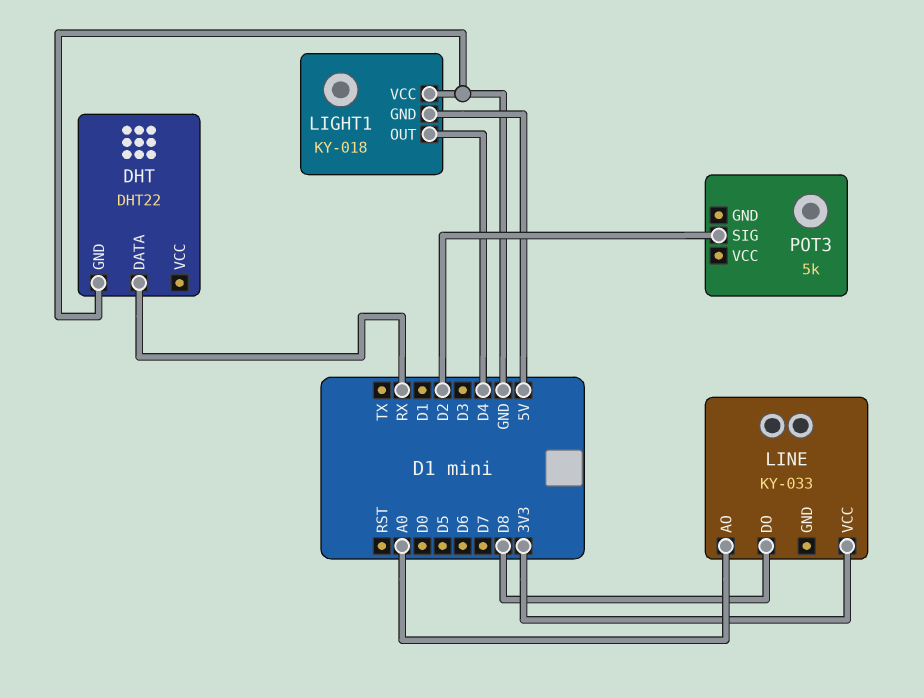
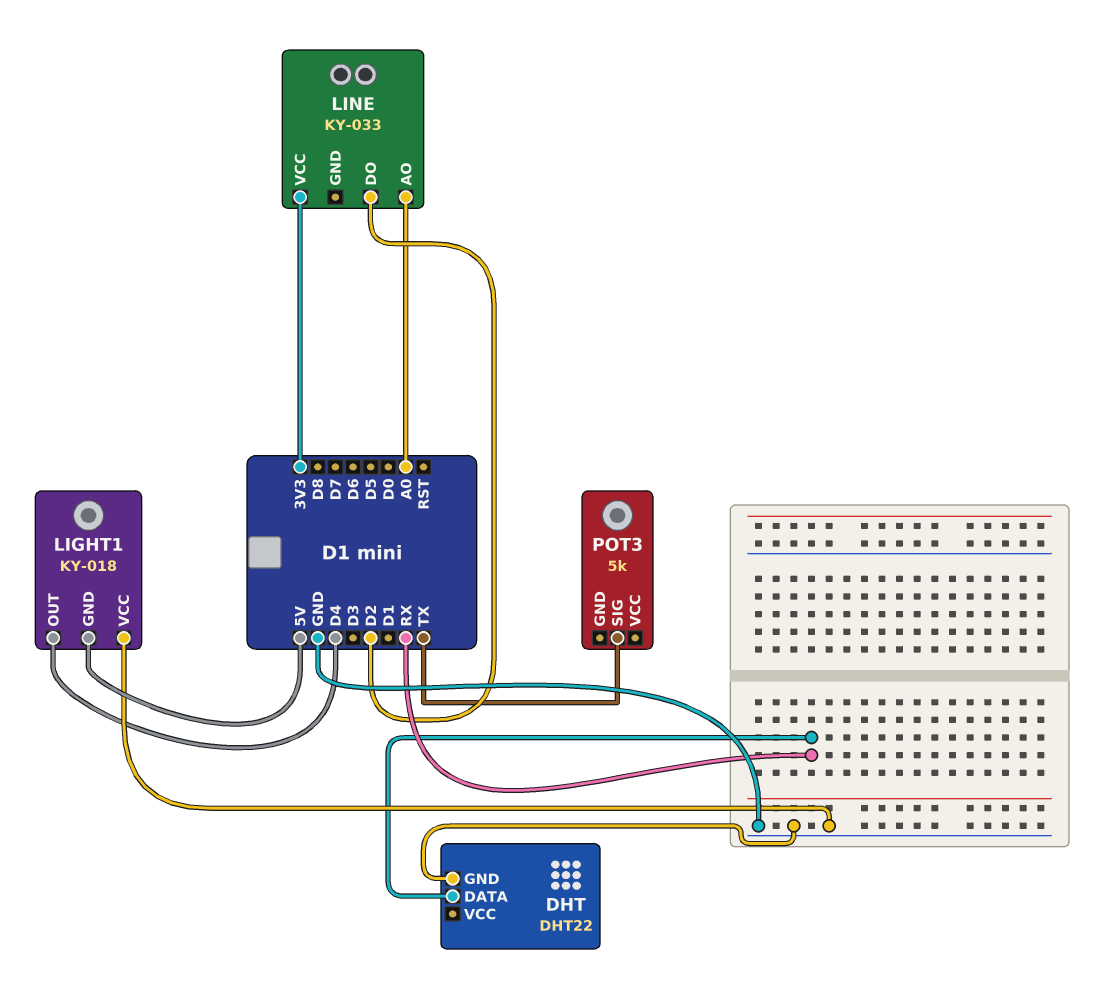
LINE pin DO: D8 -> D2
POT3 pin SIG: D2 -> TX

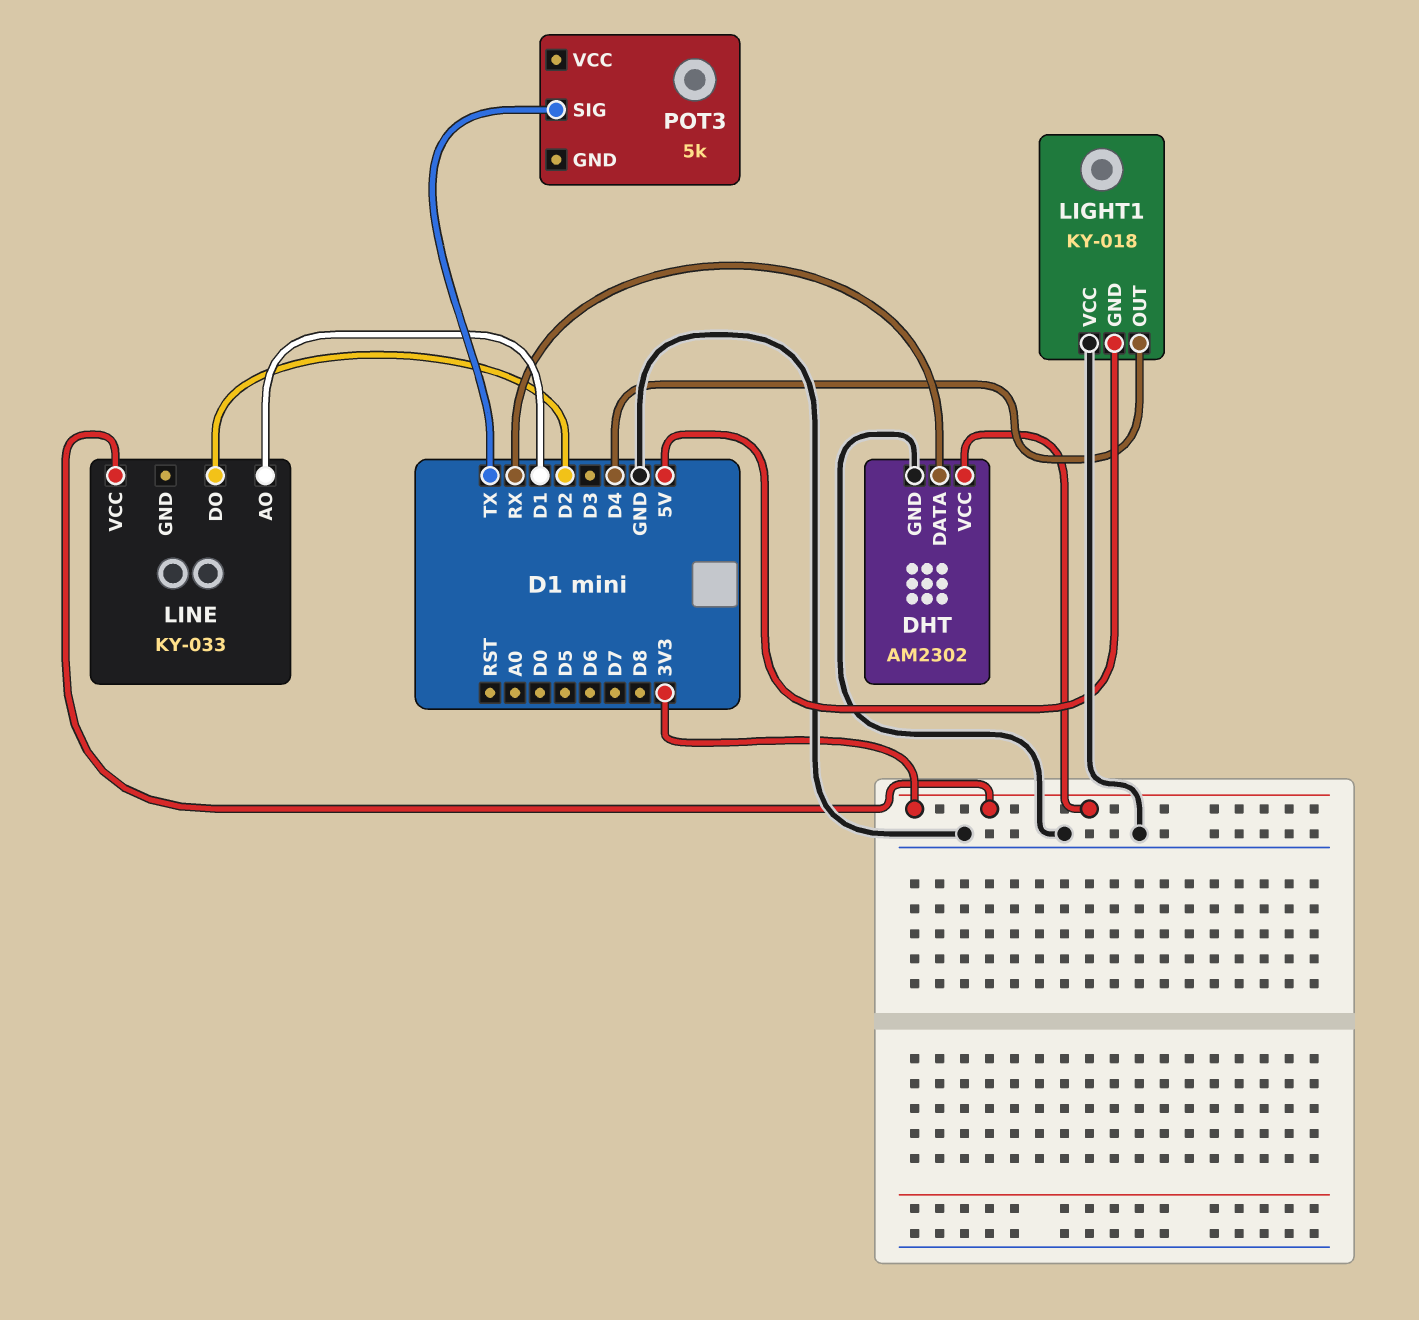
DHT: DHT22 -> AM2302
DHT pin VCC: none -> 3V3
LINE pin AO: A0 -> D1

